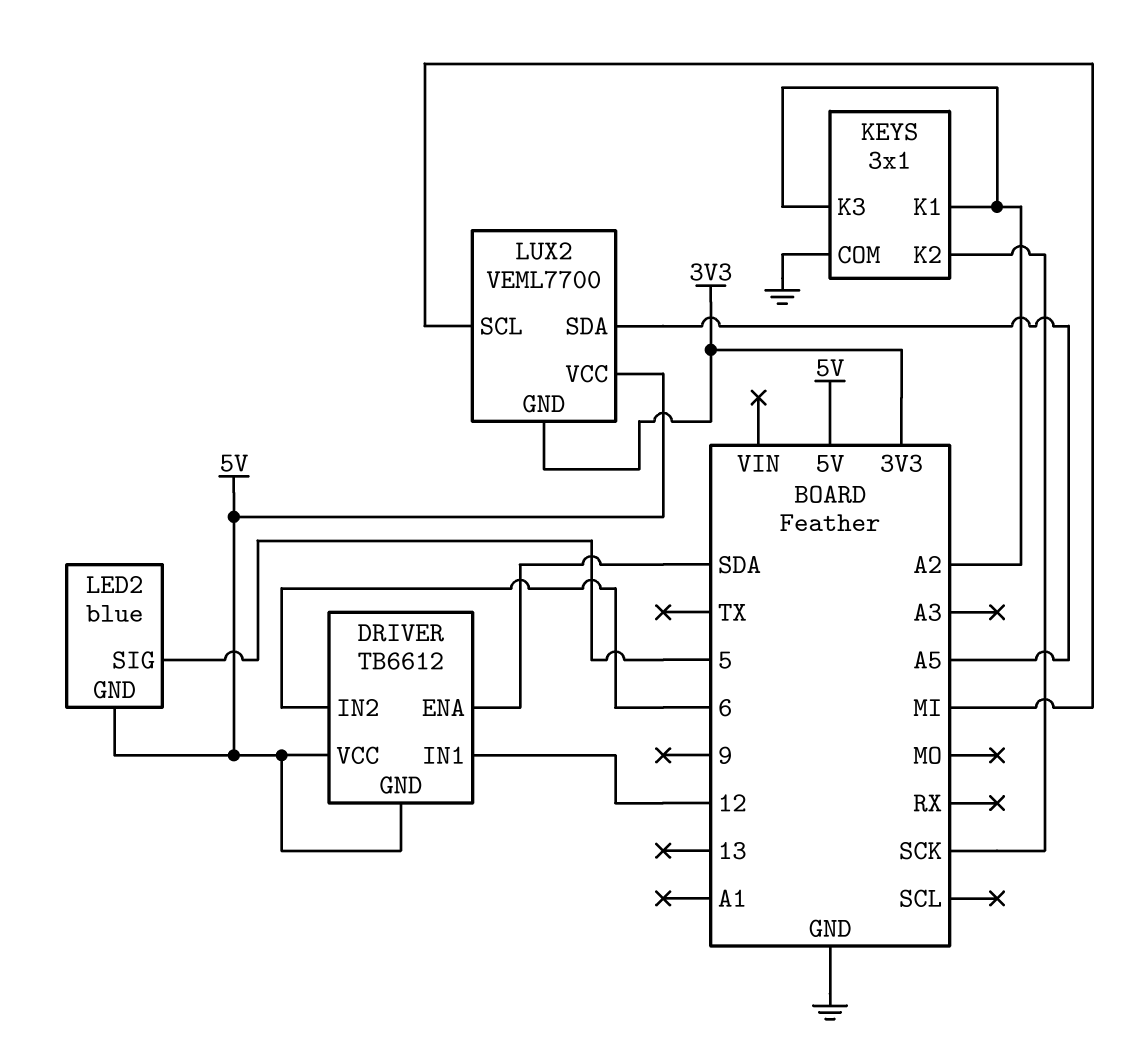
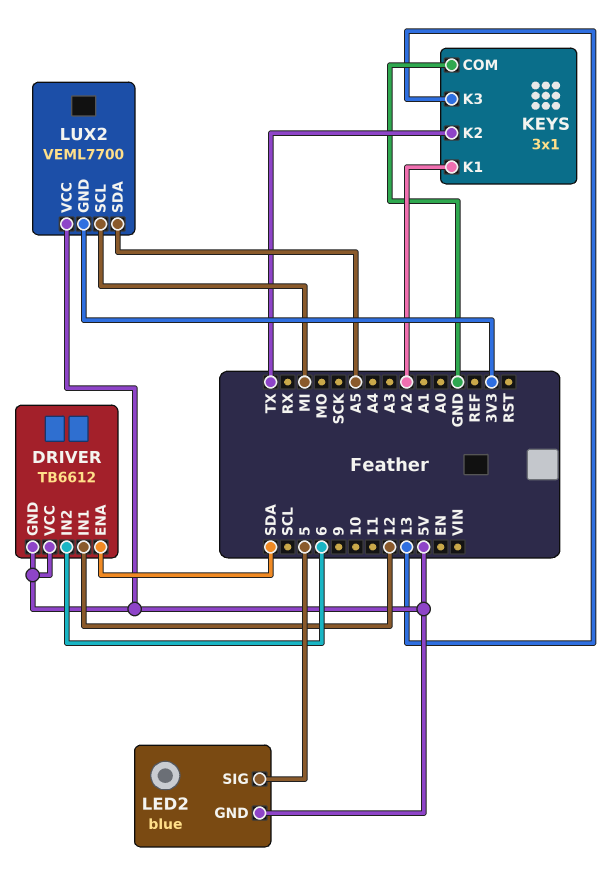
KEYS pin K2: SCK -> TX
KEYS pin K3: A2 -> 13

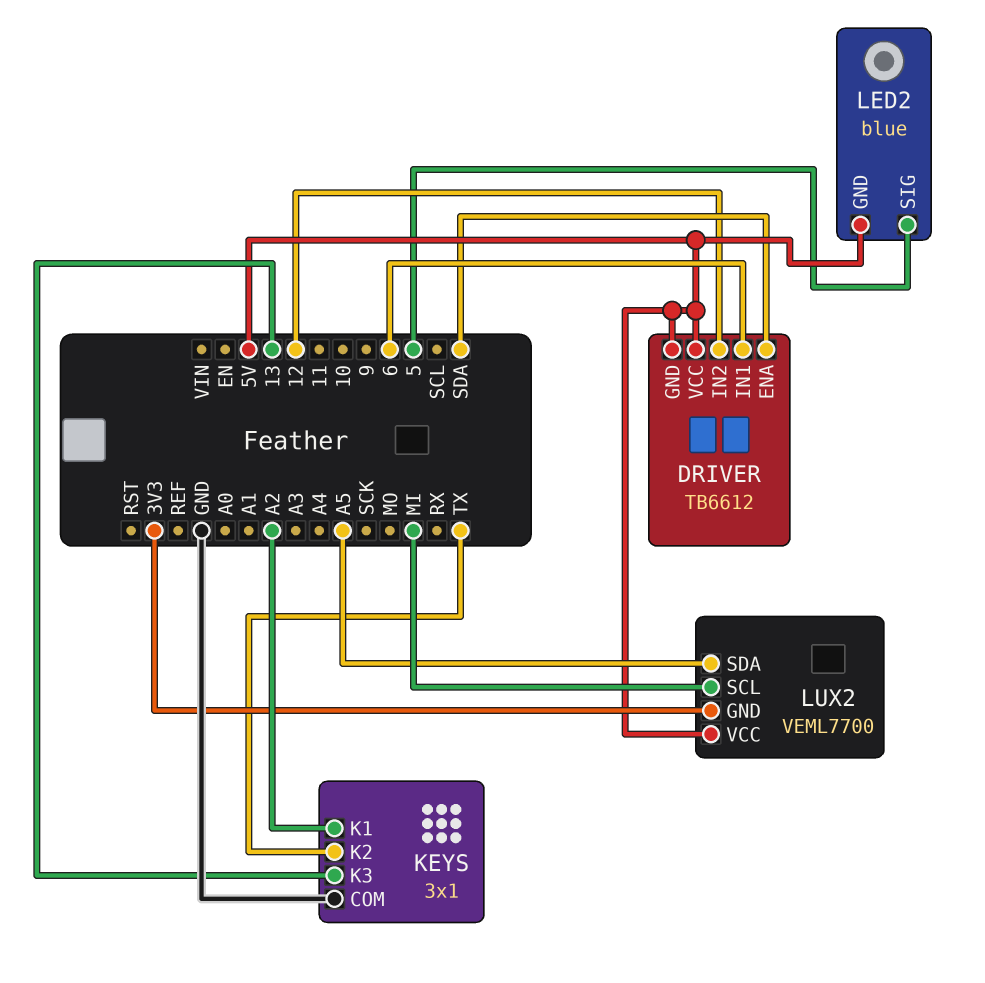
DRIVER pin IN1: 12 -> 6
DRIVER pin IN2: 6 -> 12

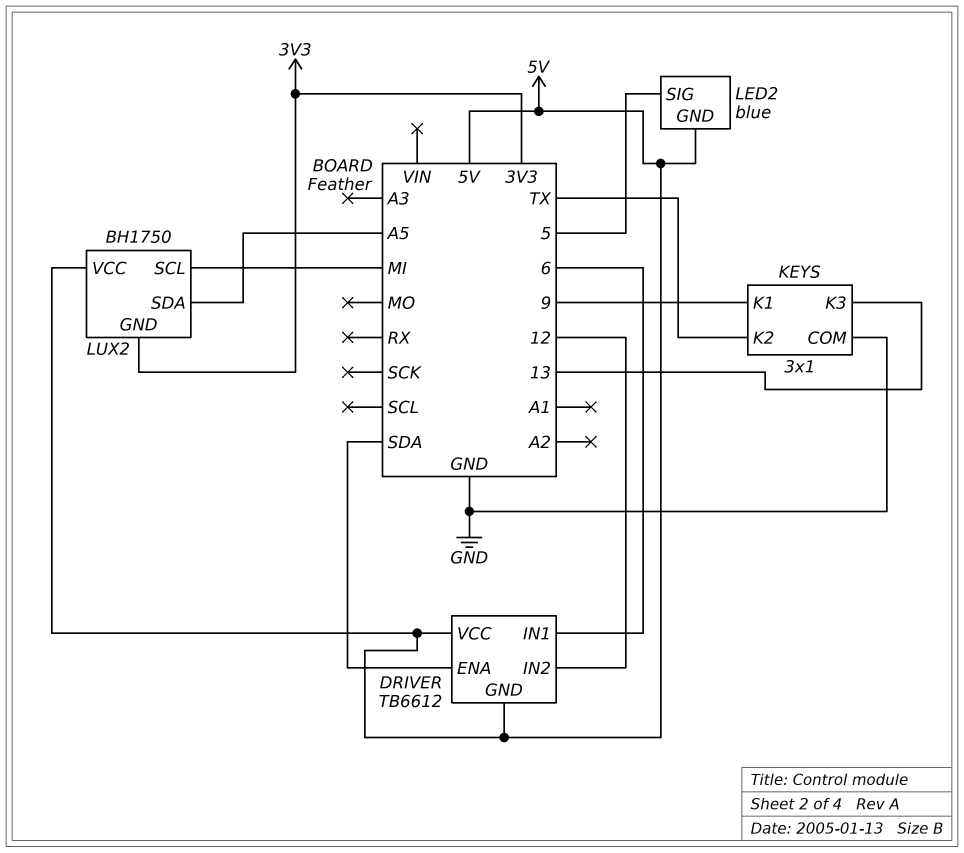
KEYS pin K1: A2 -> 9
LUX2: VEML7700 -> BH1750

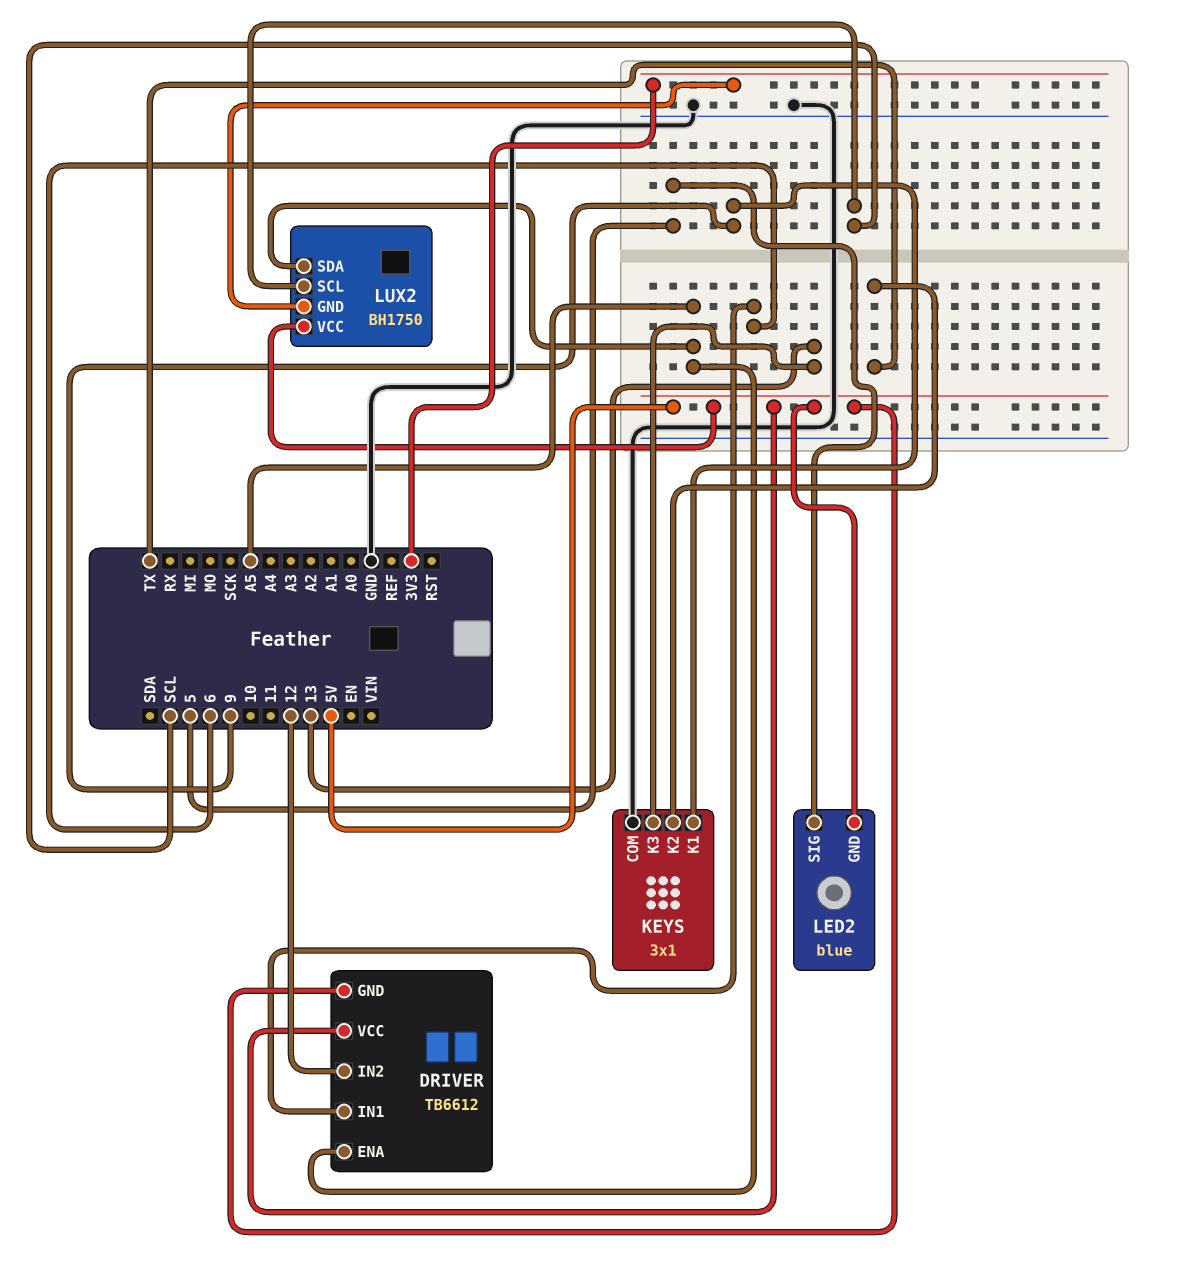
DRIVER pin ENA: SDA -> A5
LUX2 pin SCL: MI -> SCL

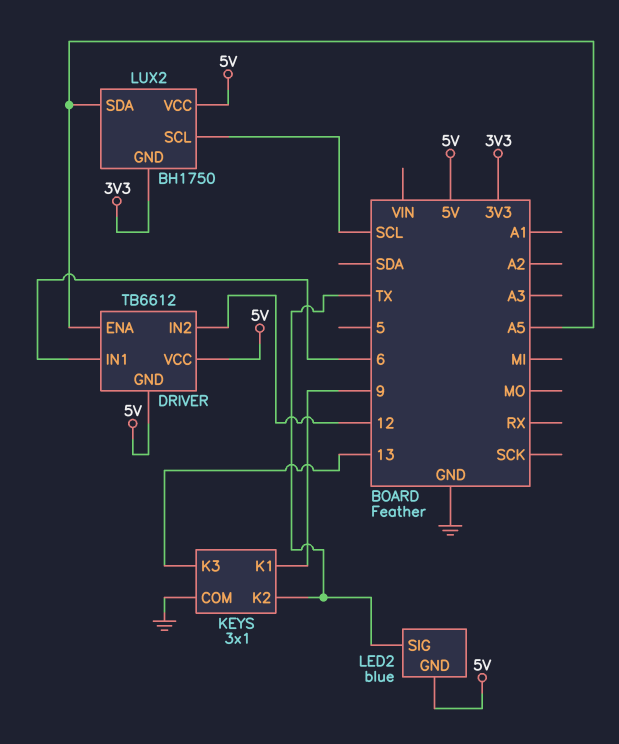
LED2 pin SIG: 5 -> TX

